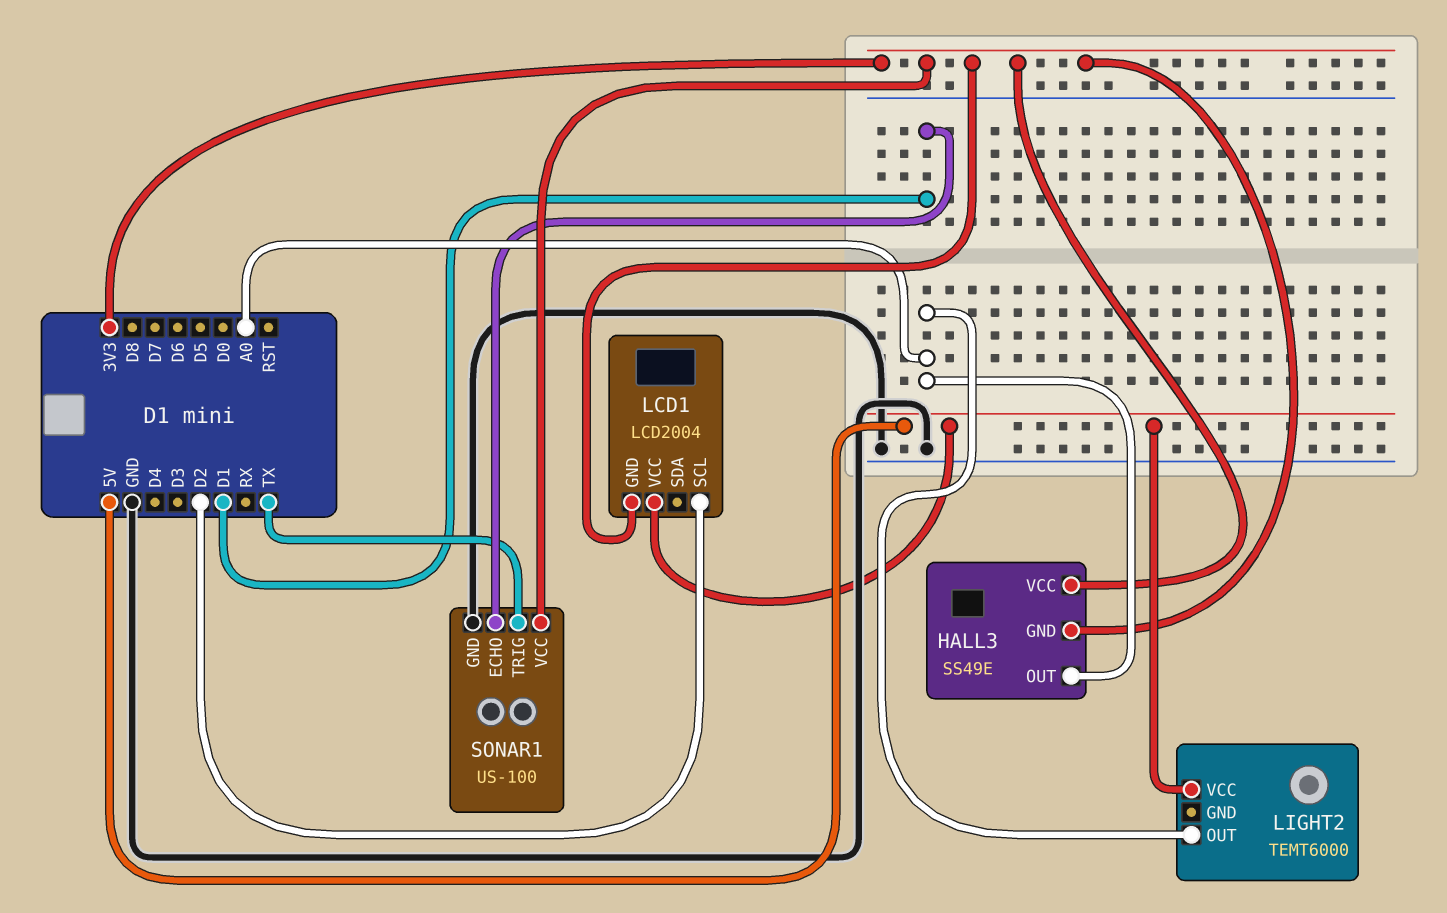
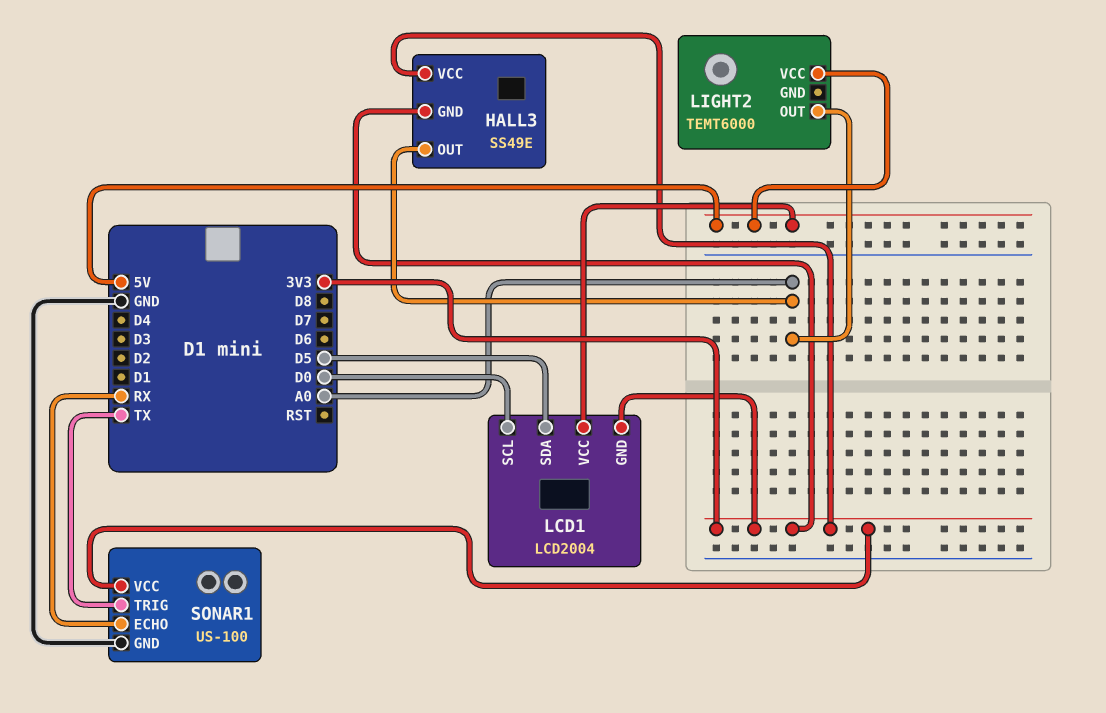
LCD1 pin SCL: D2 -> D0
LCD1 pin SDA: none -> D5
SONAR1 pin ECHO: D1 -> RX

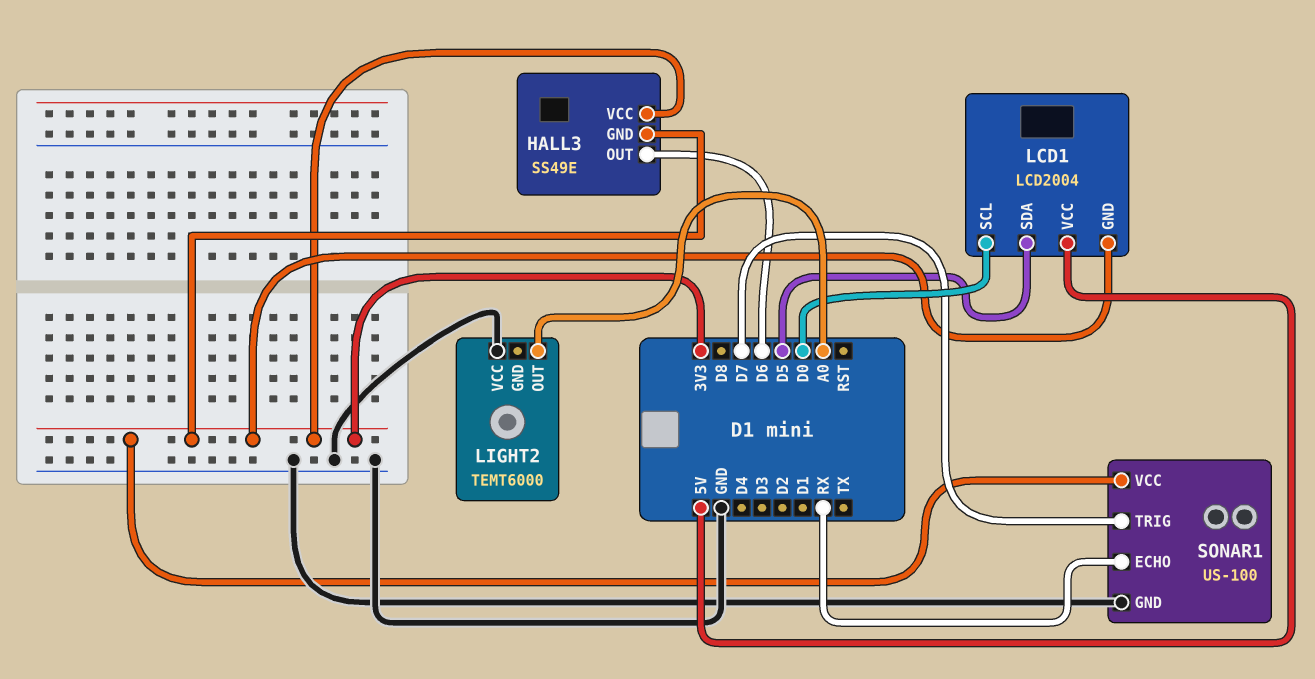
HALL3 pin OUT: A0 -> D6
LIGHT2 pin VCC: 5V -> GND
SONAR1 pin TRIG: TX -> D7

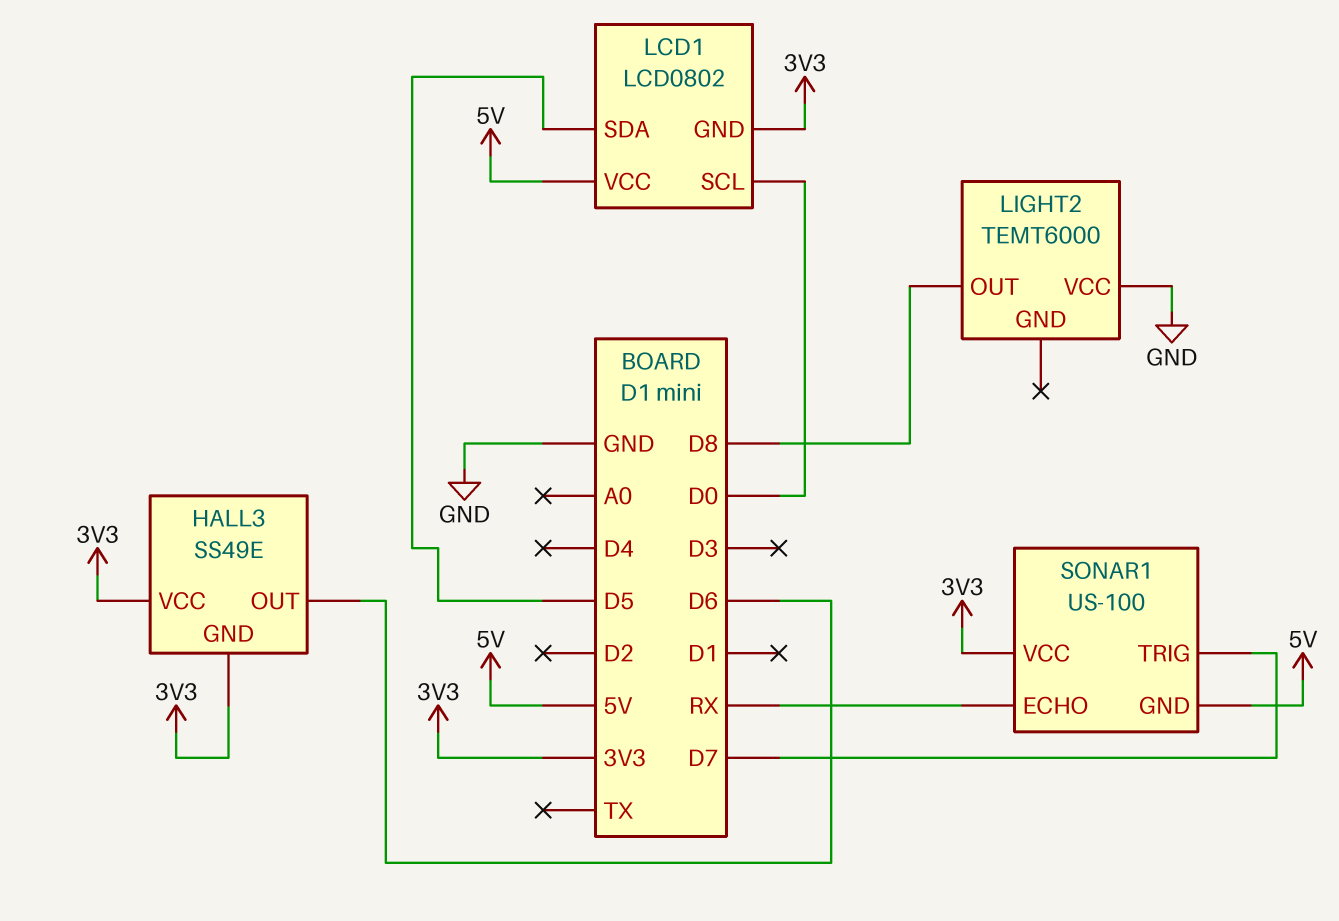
LCD1: LCD2004 -> LCD0802
LIGHT2 pin OUT: A0 -> D8
SONAR1 pin GND: GND -> 5V

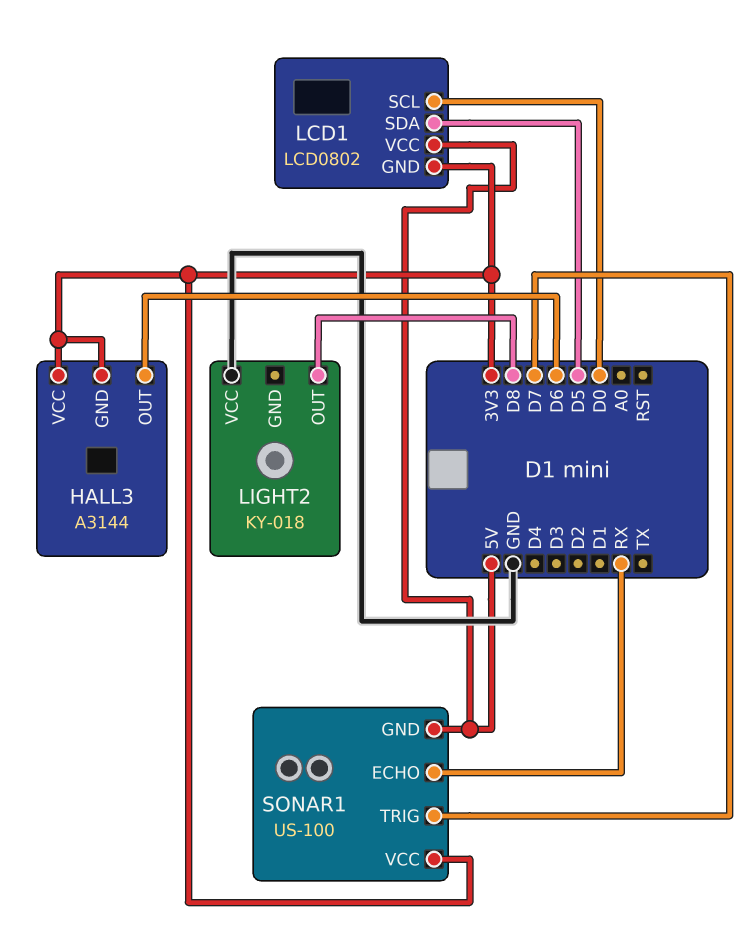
HALL3: SS49E -> A3144
LIGHT2: TEMT6000 -> KY-018

